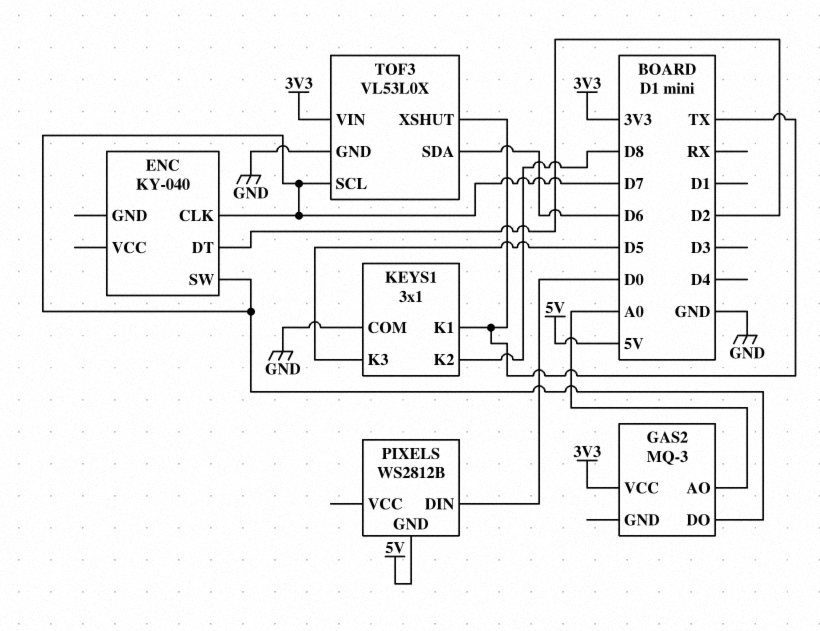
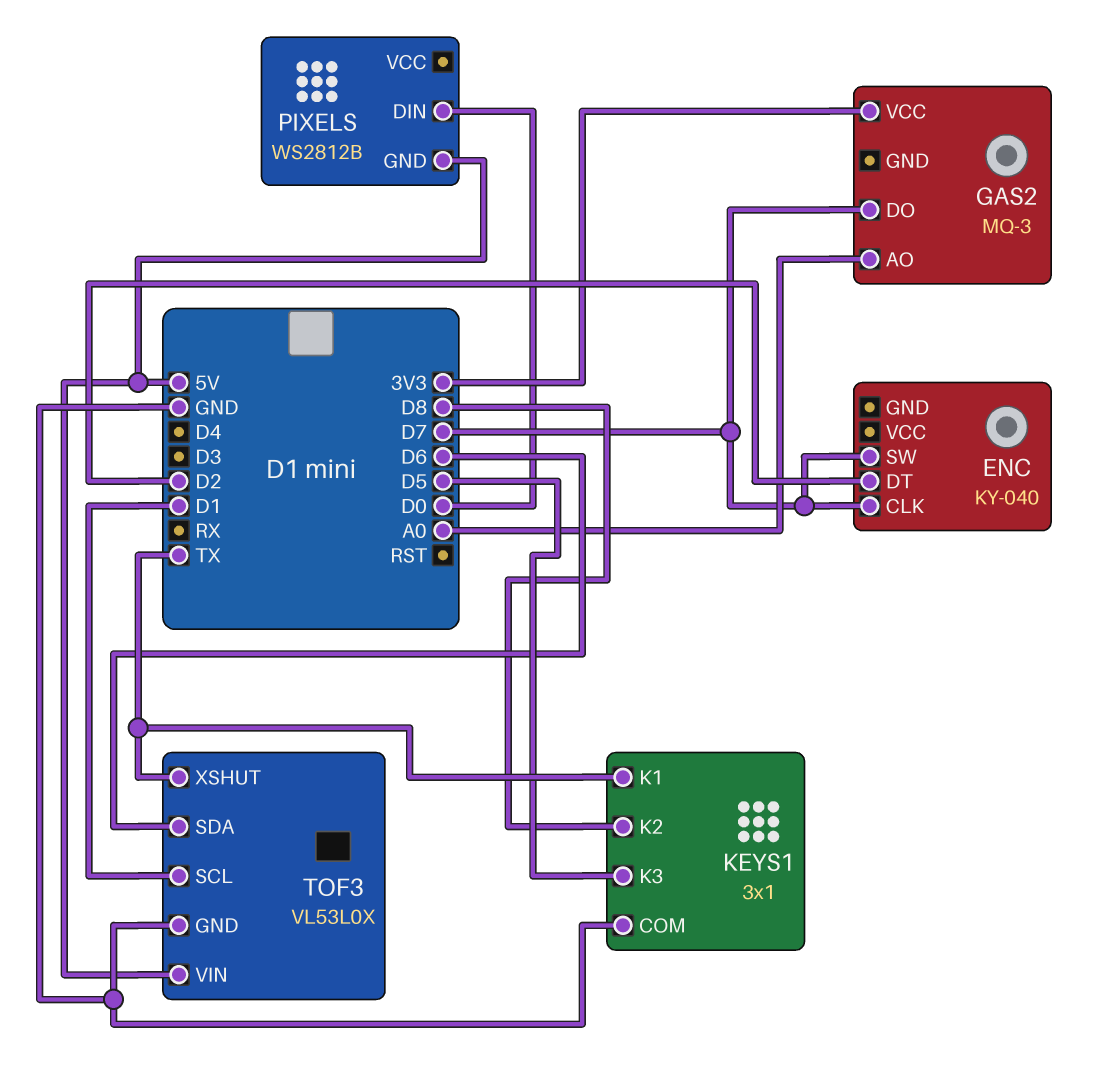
TOF3 pin SCL: D7 -> D1
TOF3 pin VIN: 3V3 -> 5V

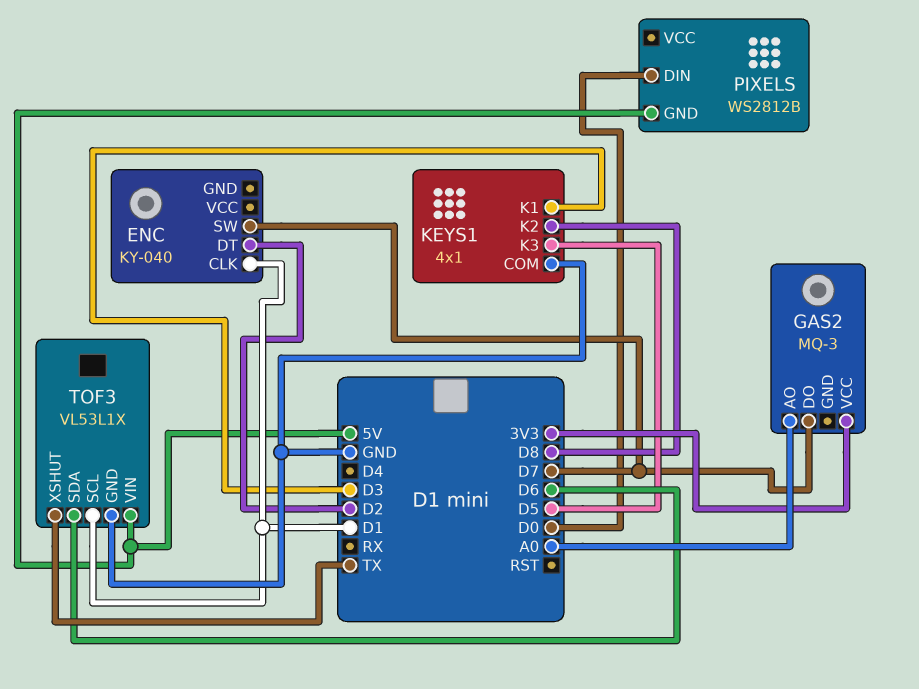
ENC pin CLK: D7 -> D1
KEYS1: 3x1 -> 4x1
KEYS1 pin K1: TX -> D3
TOF3: VL53L0X -> VL53L1X

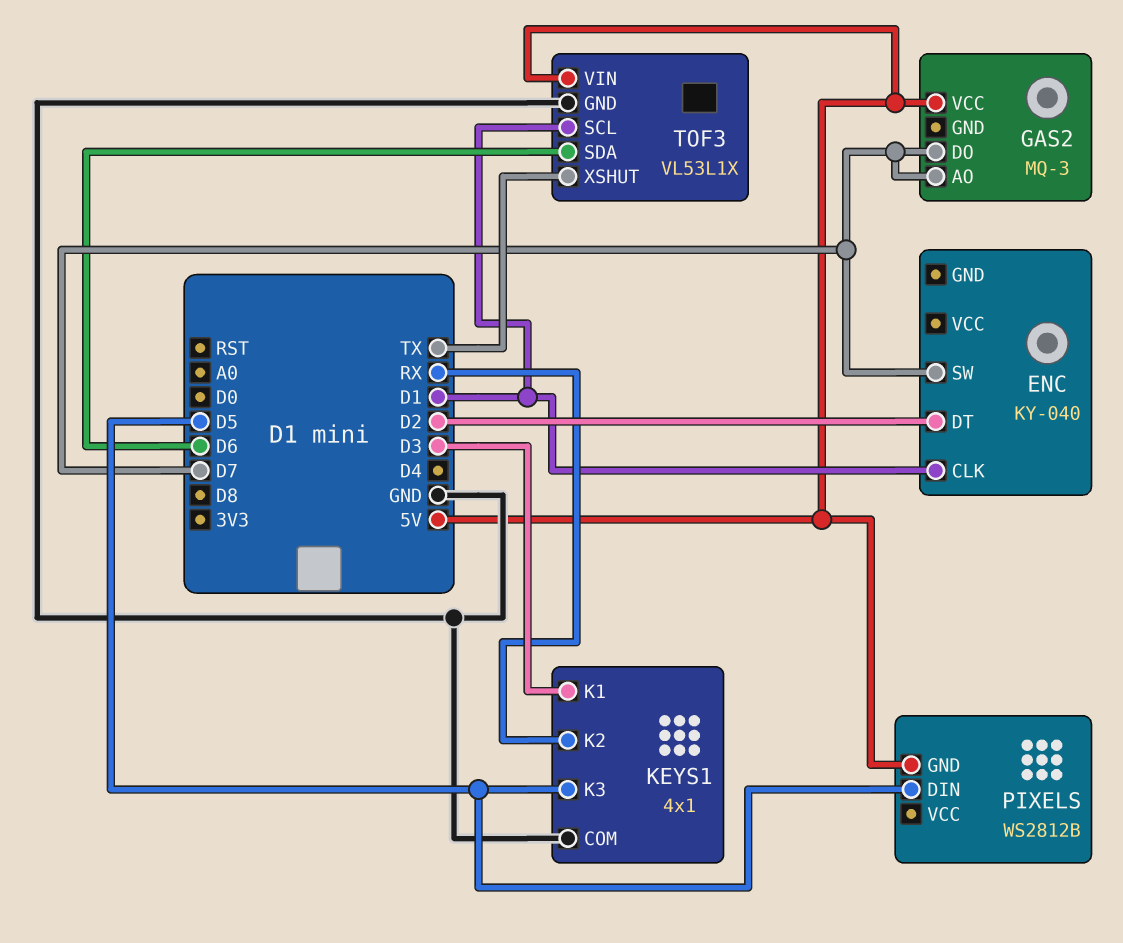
GAS2 pin AO: A0 -> D7
GAS2 pin VCC: 3V3 -> 5V
KEYS1 pin K2: D8 -> RX
PIXELS pin DIN: D0 -> D5

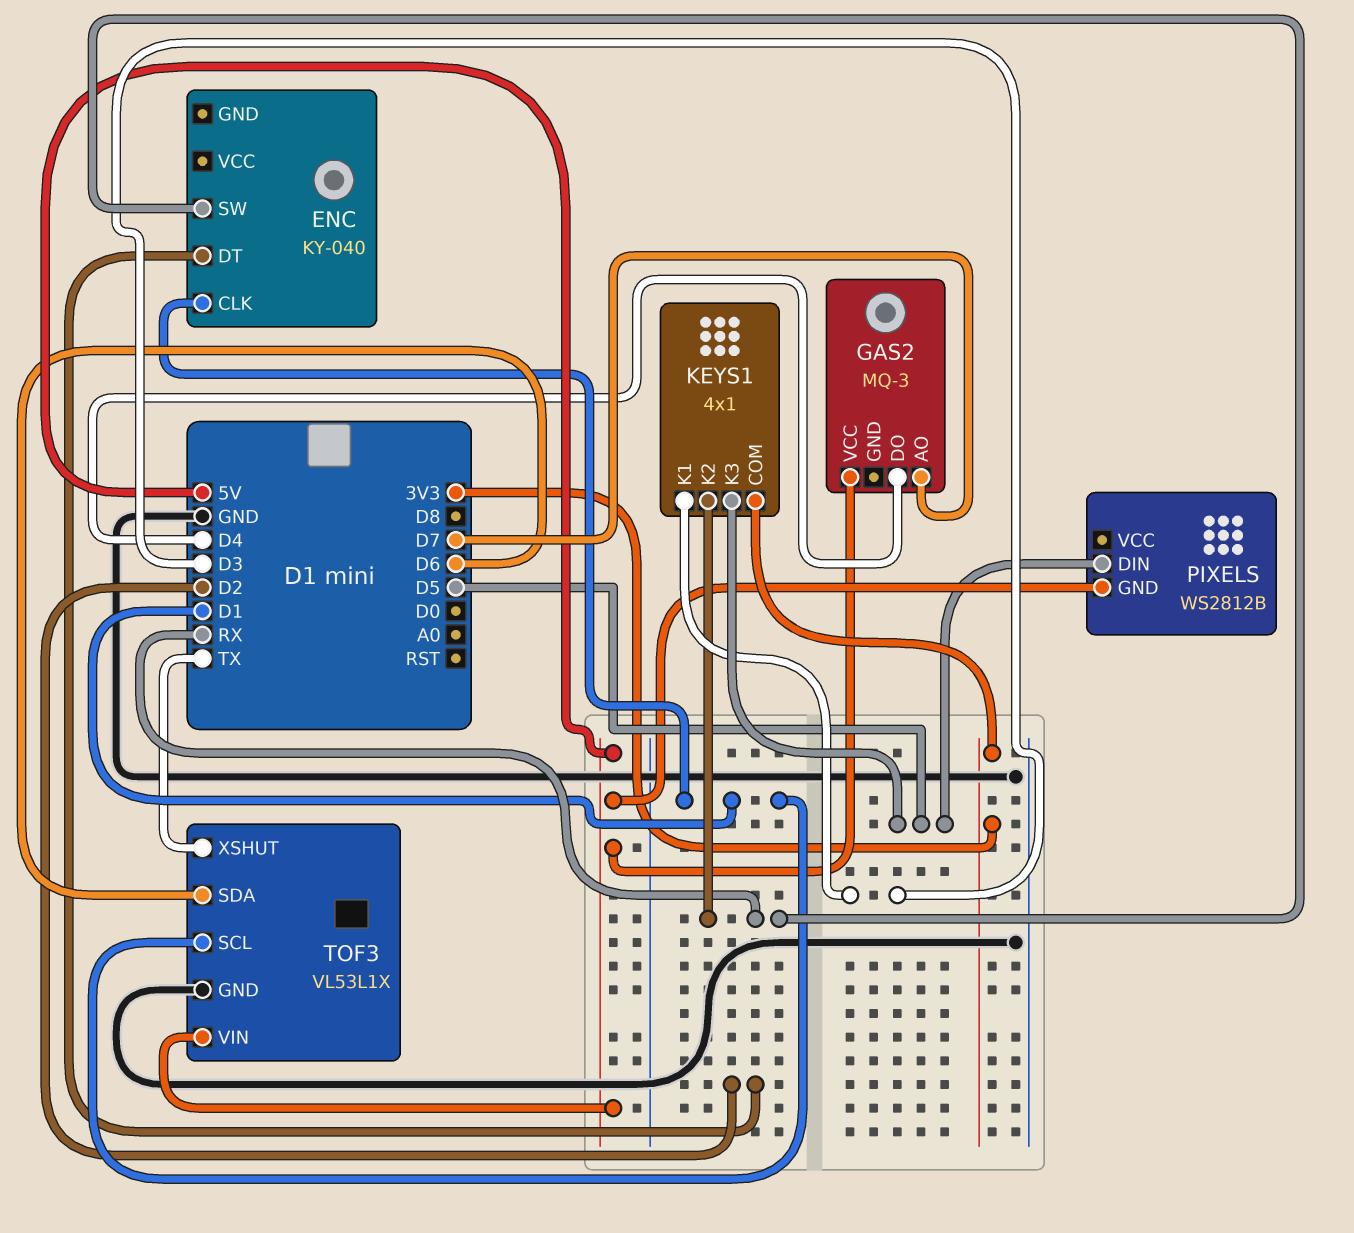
ENC pin SW: D7 -> RX
GAS2 pin DO: D7 -> D4
KEYS1 pin COM: GND -> 3V3

